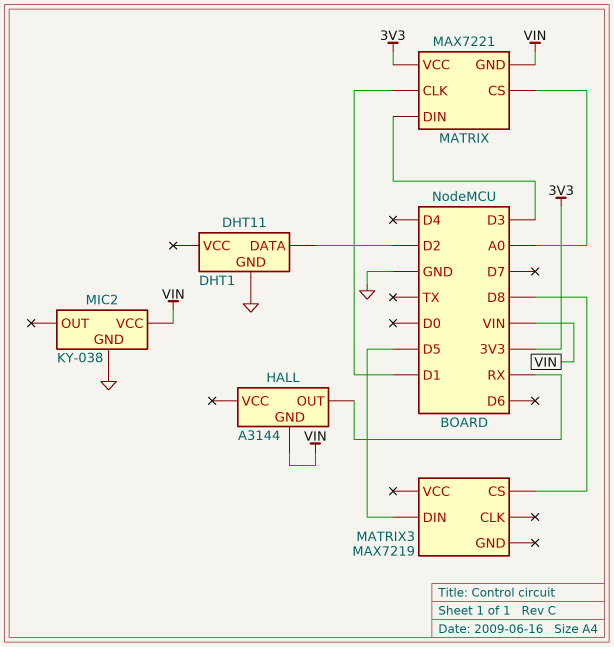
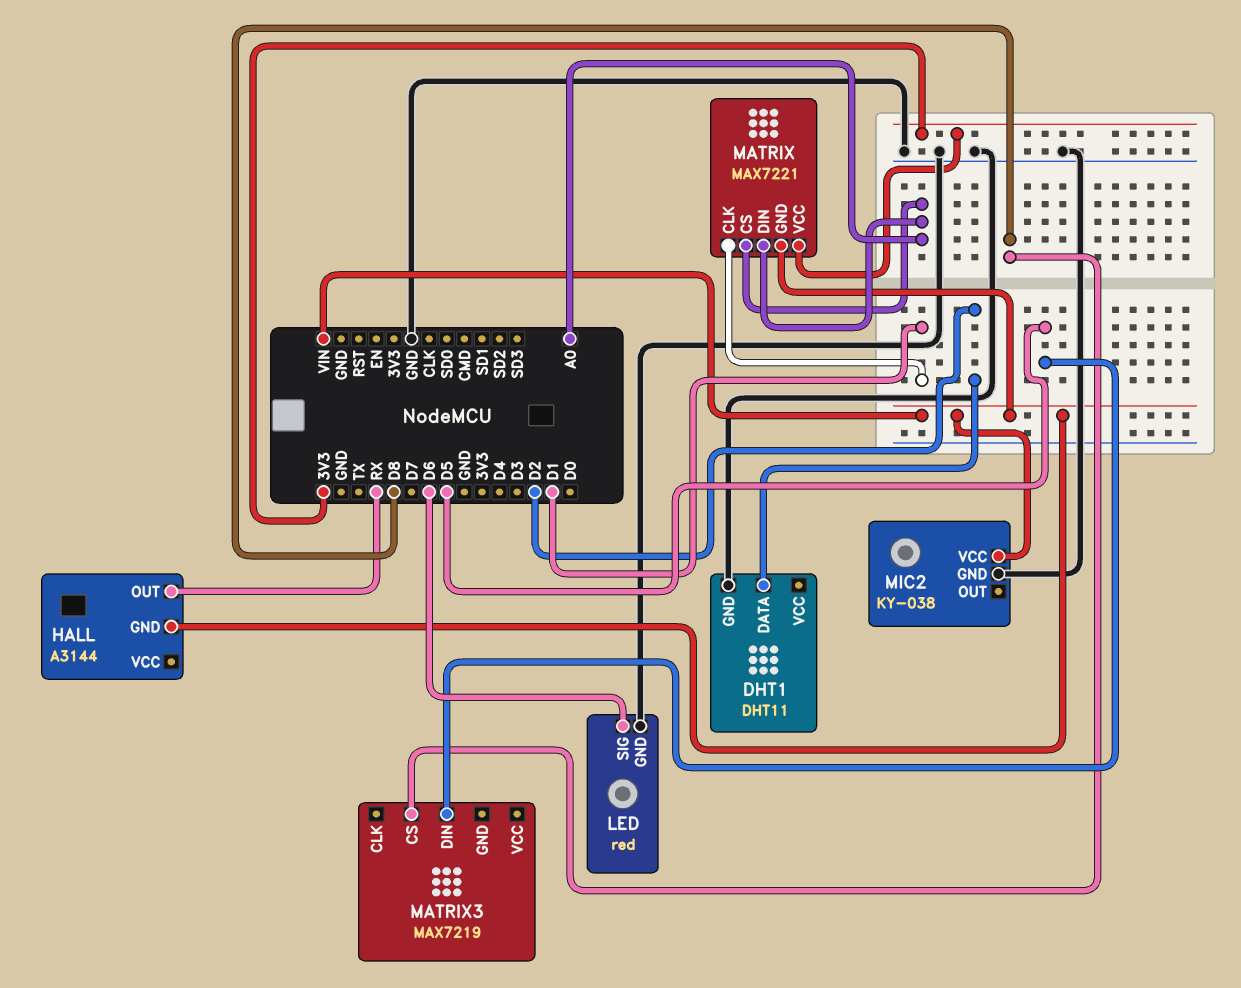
LED: none -> red
LED pin GND: none -> GND
LED pin SIG: none -> D6
MATRIX pin DIN: D3 -> A0

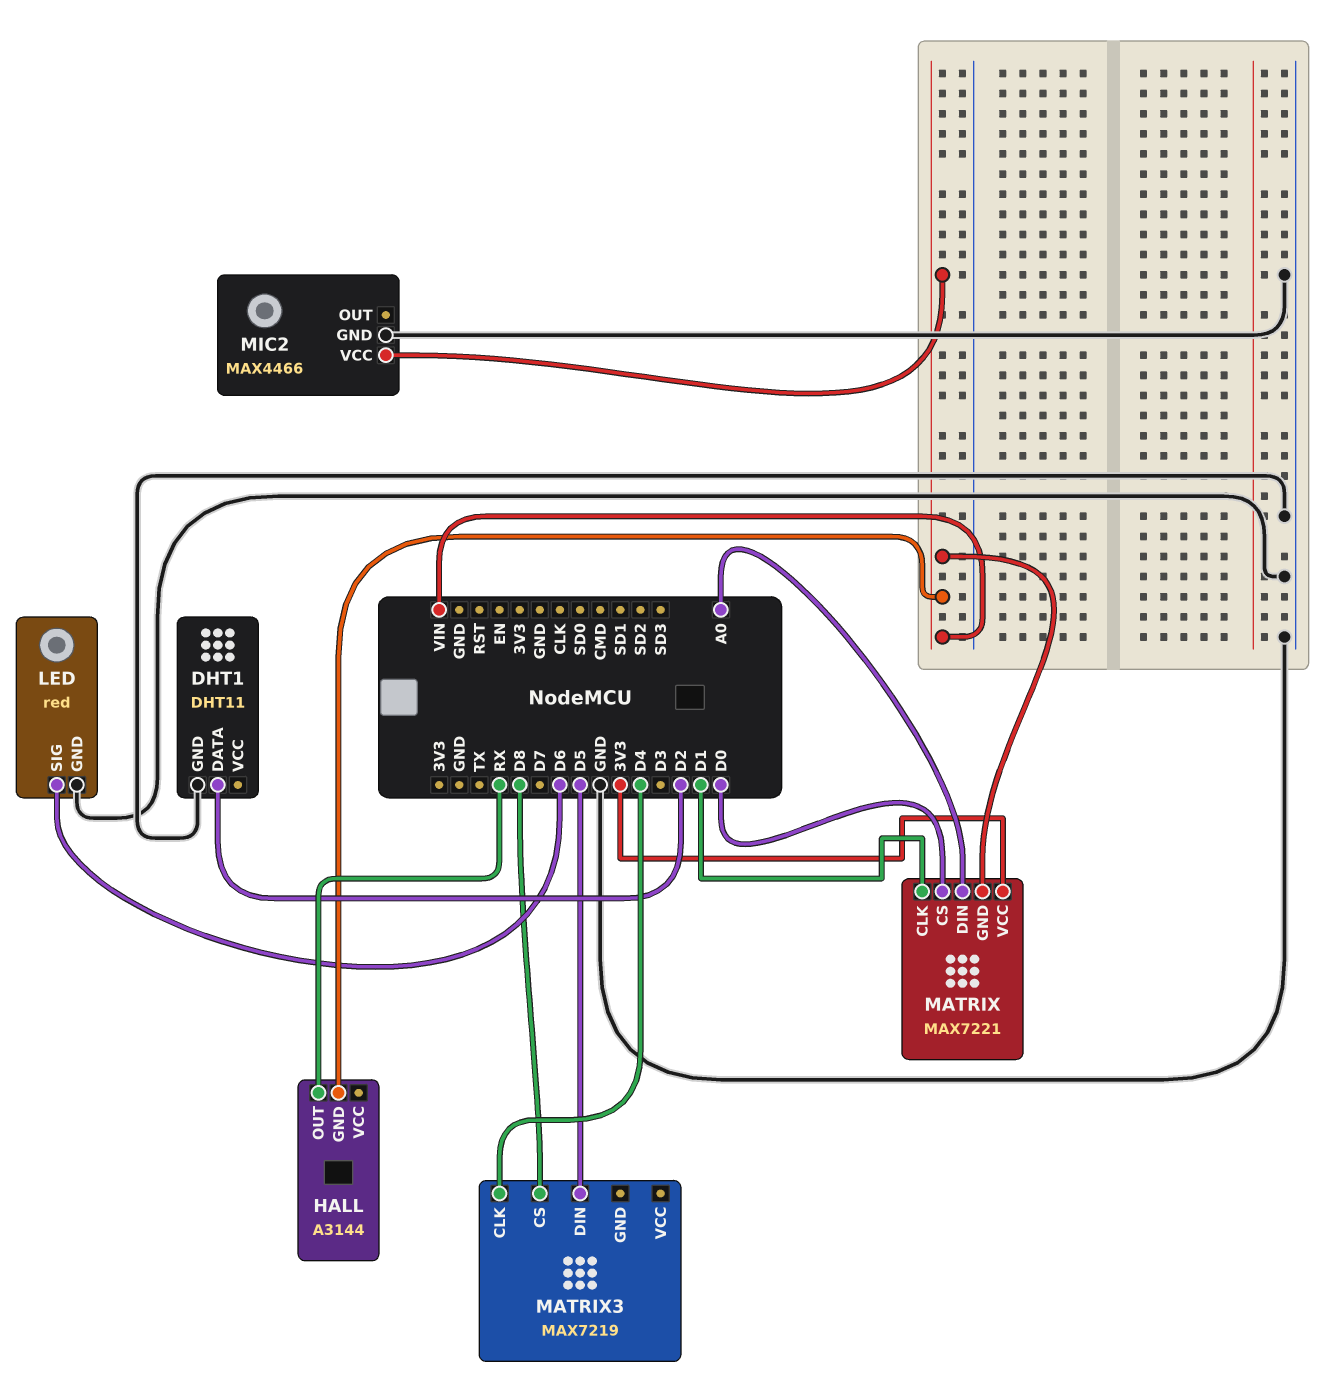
MATRIX pin CS: A0 -> D0
MATRIX3 pin CLK: none -> D4
MIC2: KY-038 -> MAX4466

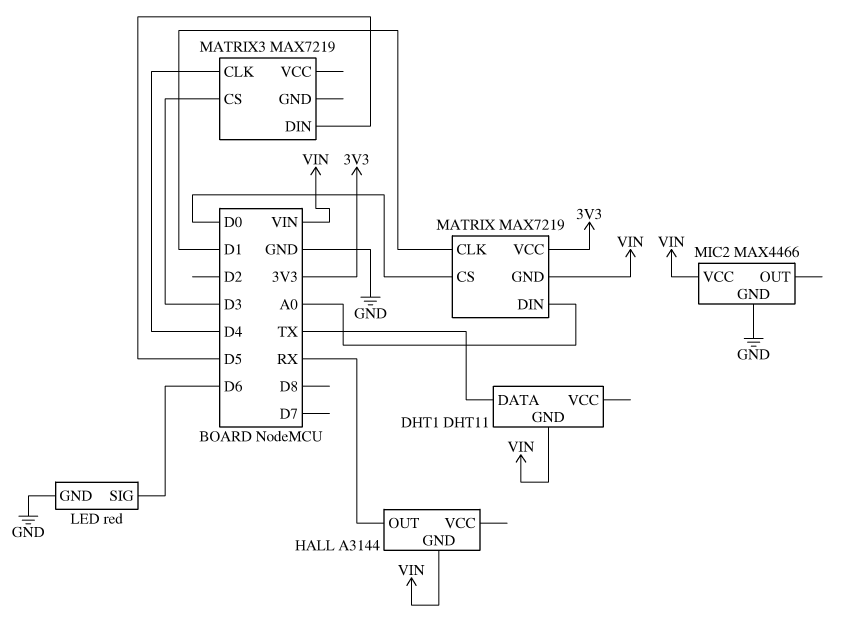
DHT1 pin DATA: D2 -> TX
DHT1 pin GND: GND -> VIN
MATRIX: MAX7221 -> MAX7219
MATRIX3 pin CS: D8 -> D3

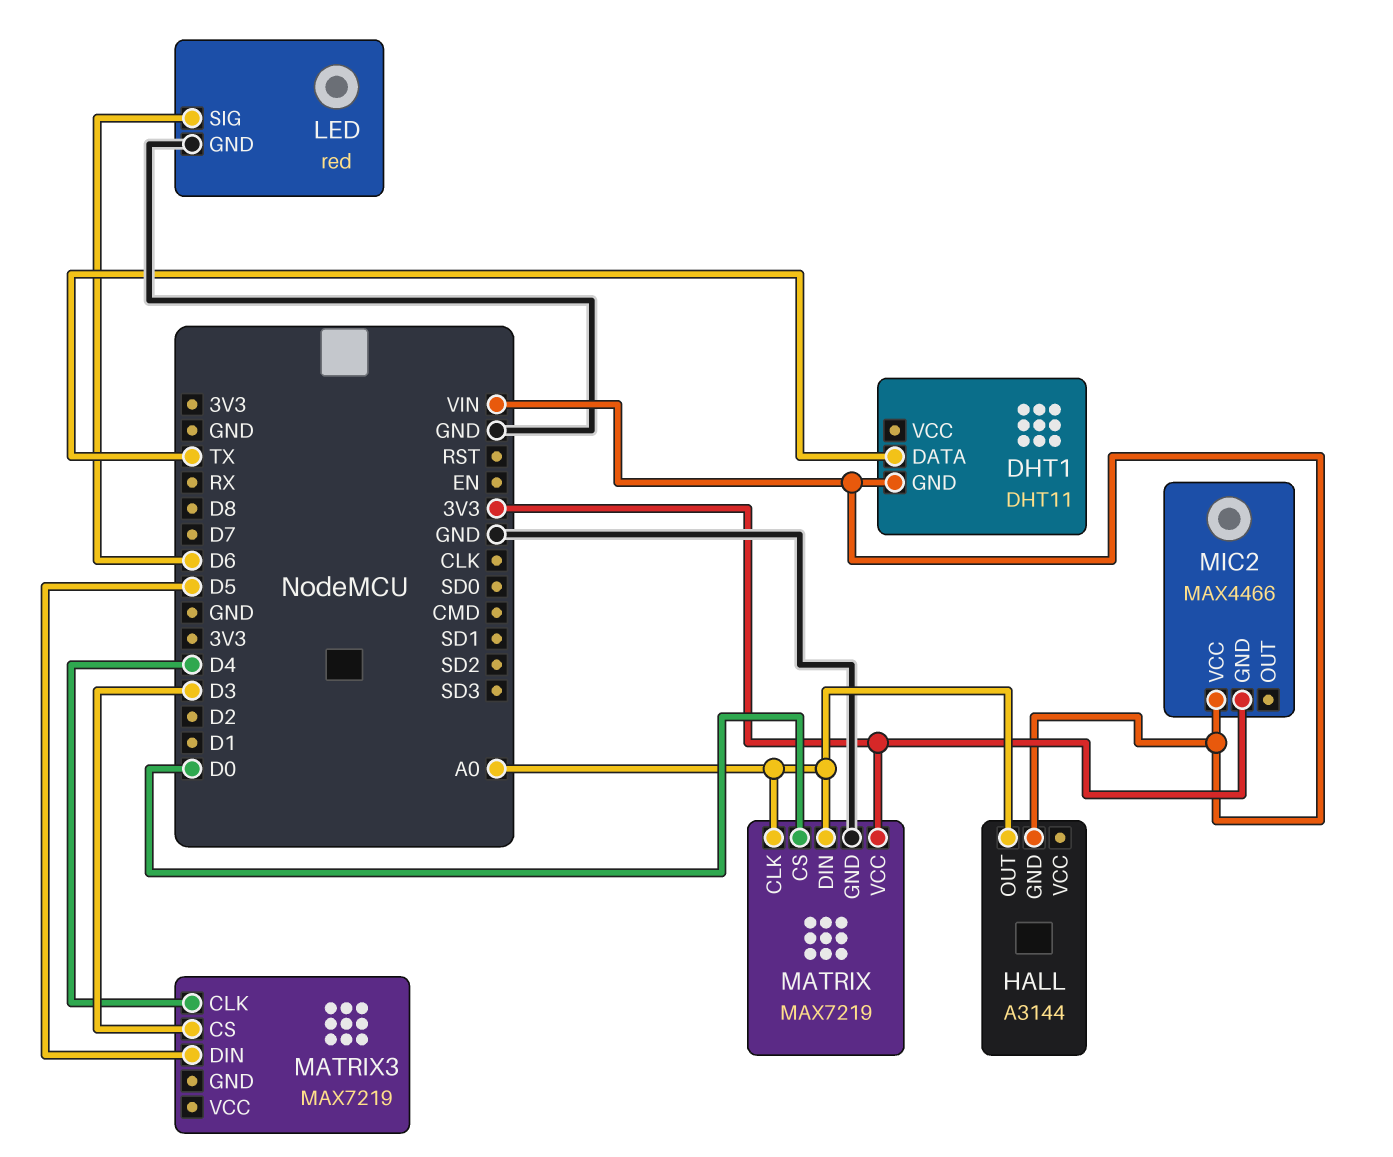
HALL pin OUT: RX -> A0
MATRIX pin CLK: D1 -> A0
MATRIX pin GND: VIN -> GND
MIC2 pin GND: GND -> 3V3

